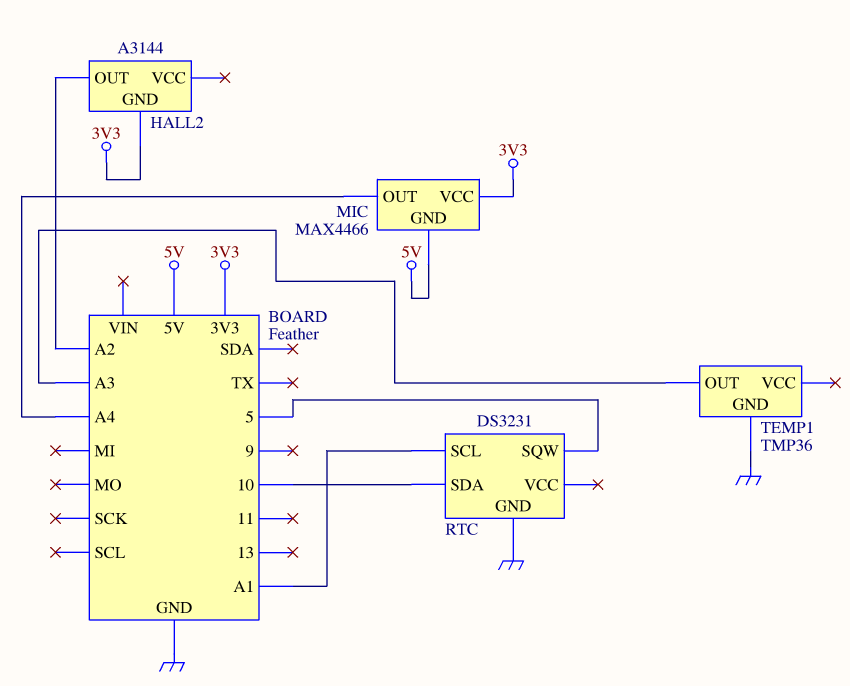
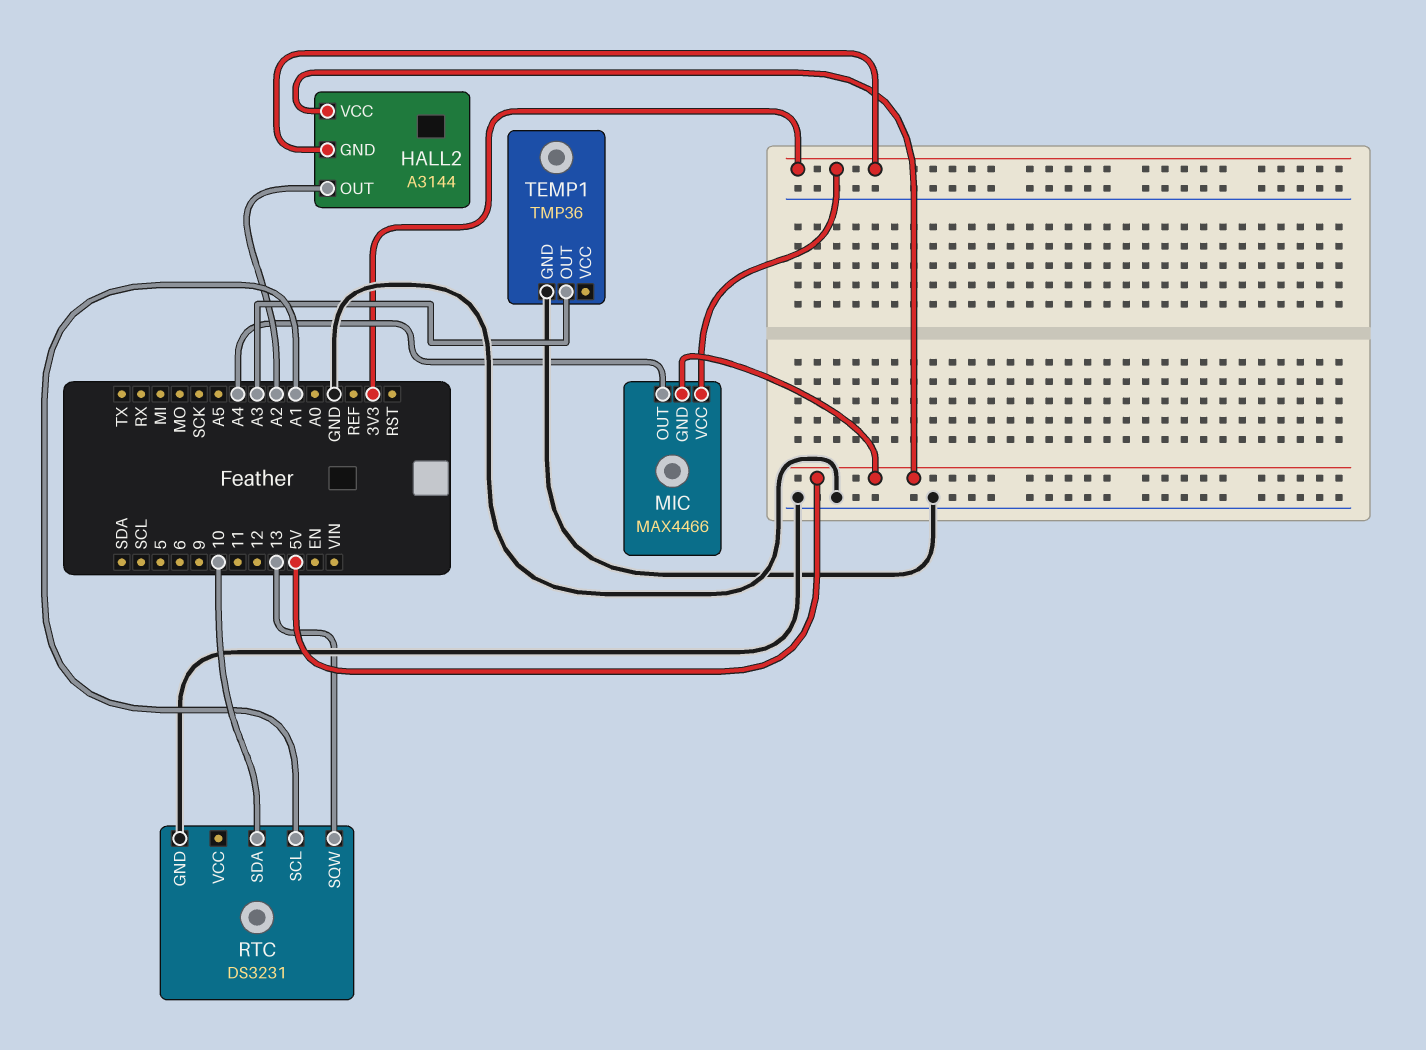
HALL2 pin VCC: none -> 5V
RTC pin SQW: 5 -> 13

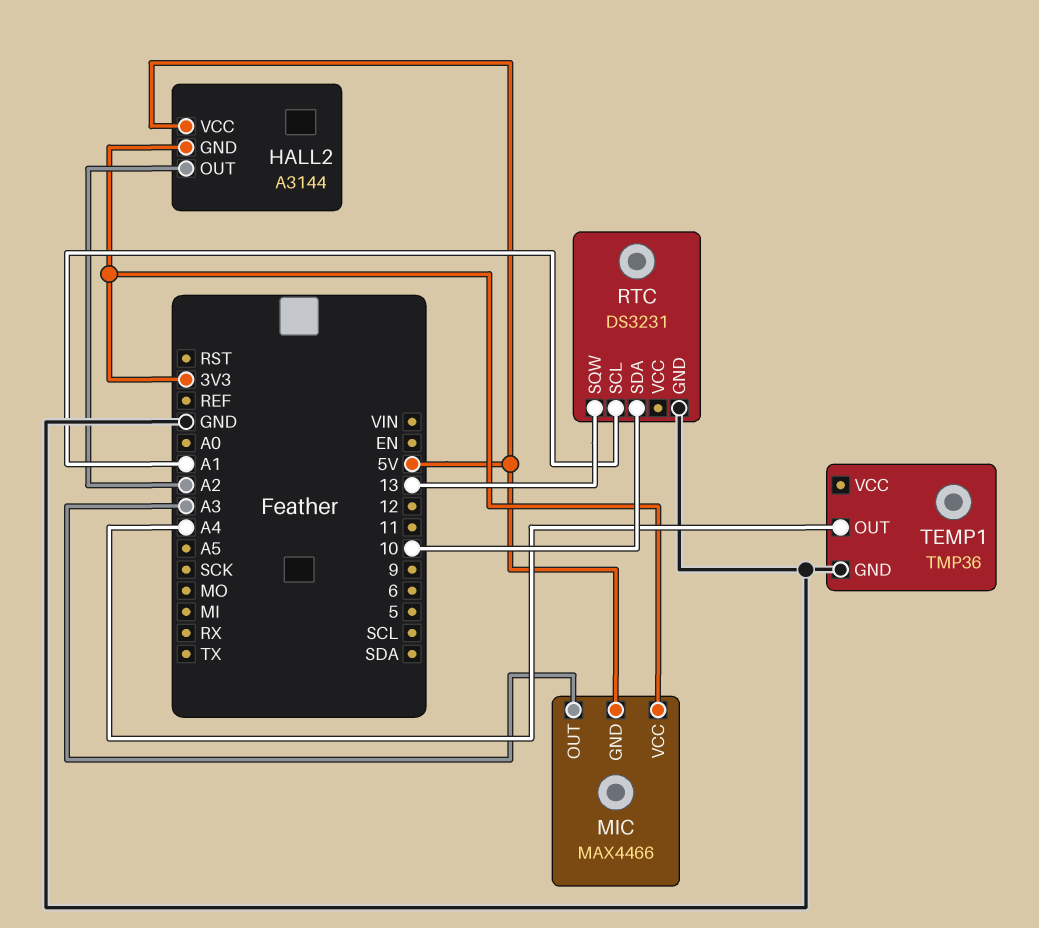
MIC pin OUT: A4 -> A3
TEMP1 pin OUT: A3 -> A4

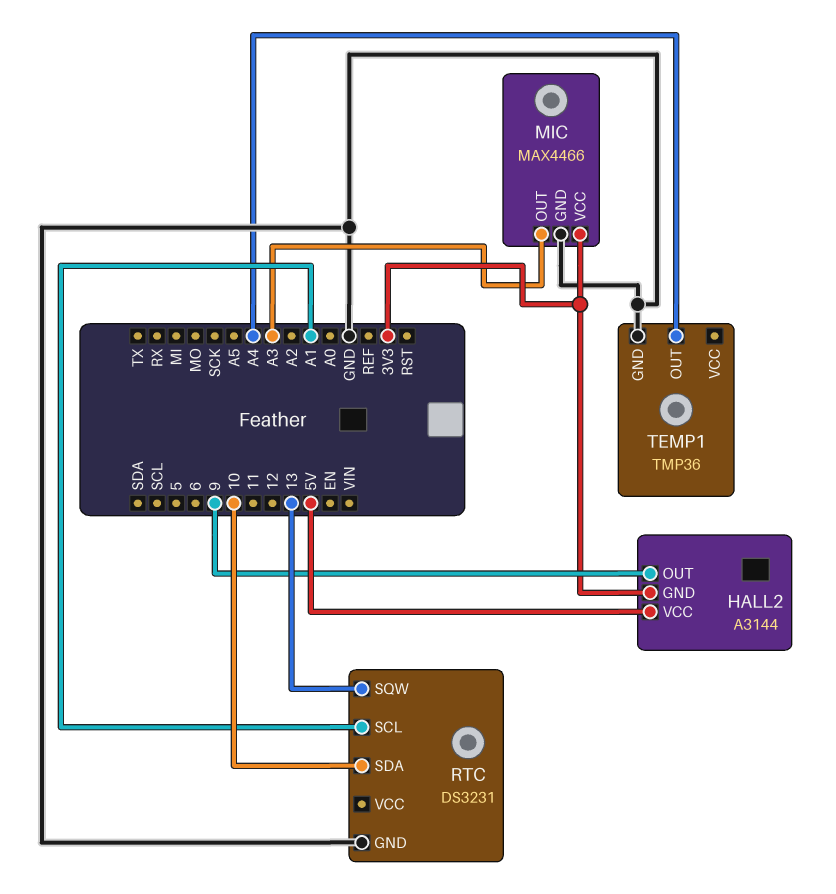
HALL2 pin OUT: A2 -> 9
MIC pin GND: 5V -> GND

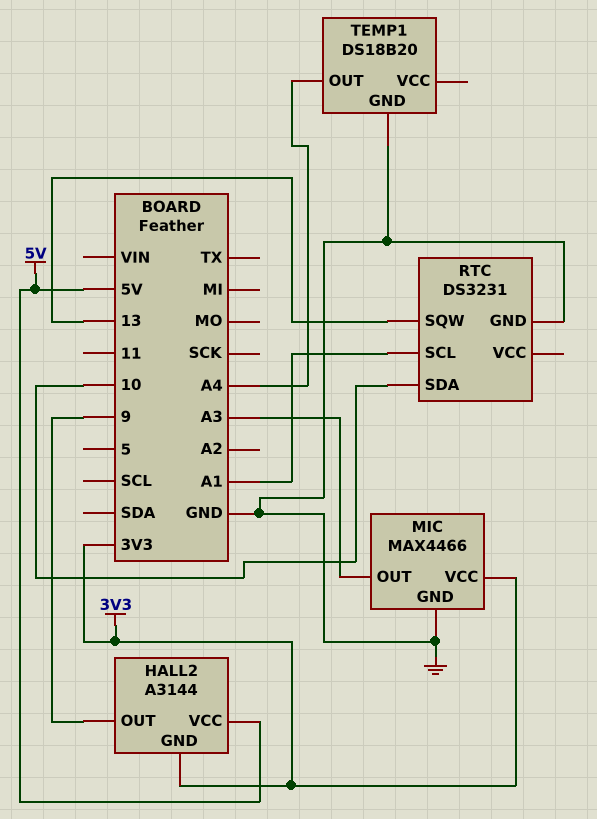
TEMP1: TMP36 -> DS18B20

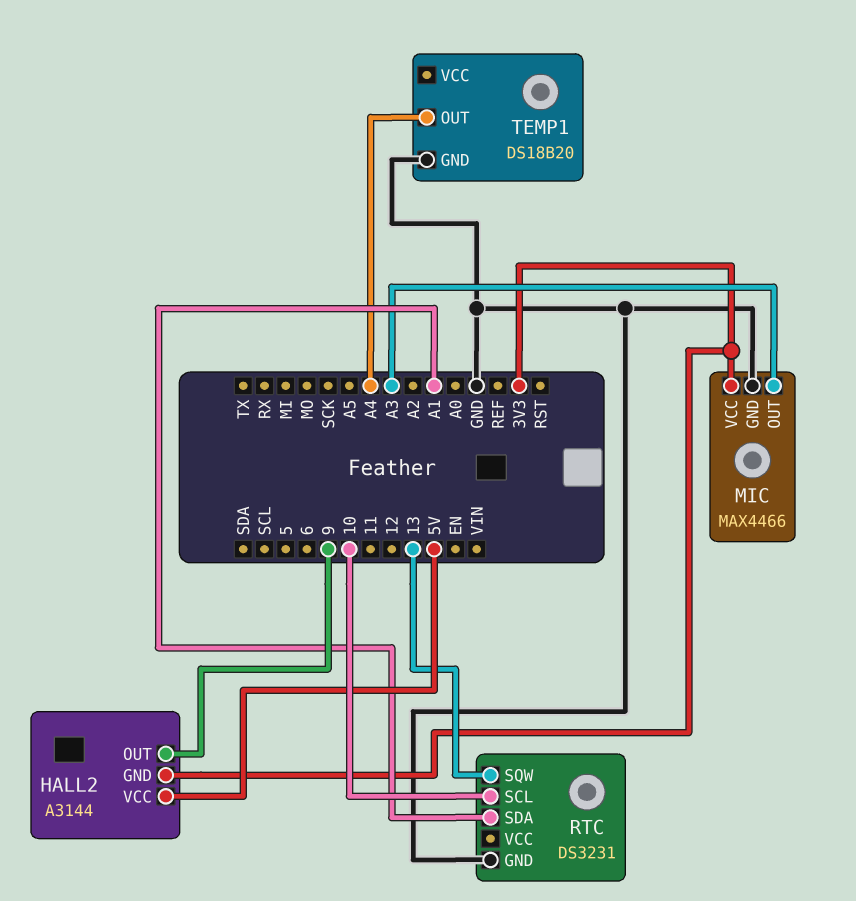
RTC pin SCL: A1 -> 10
RTC pin SDA: 10 -> A1

